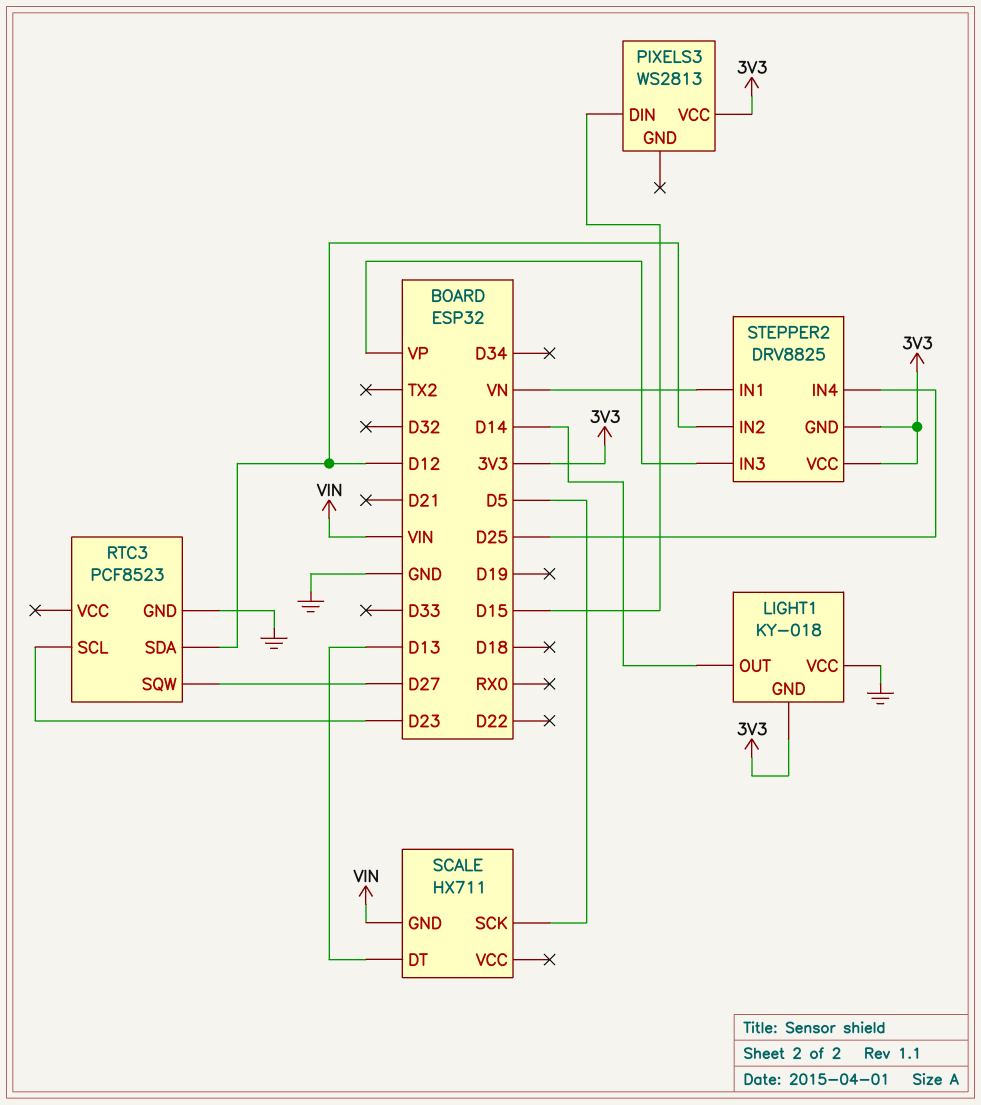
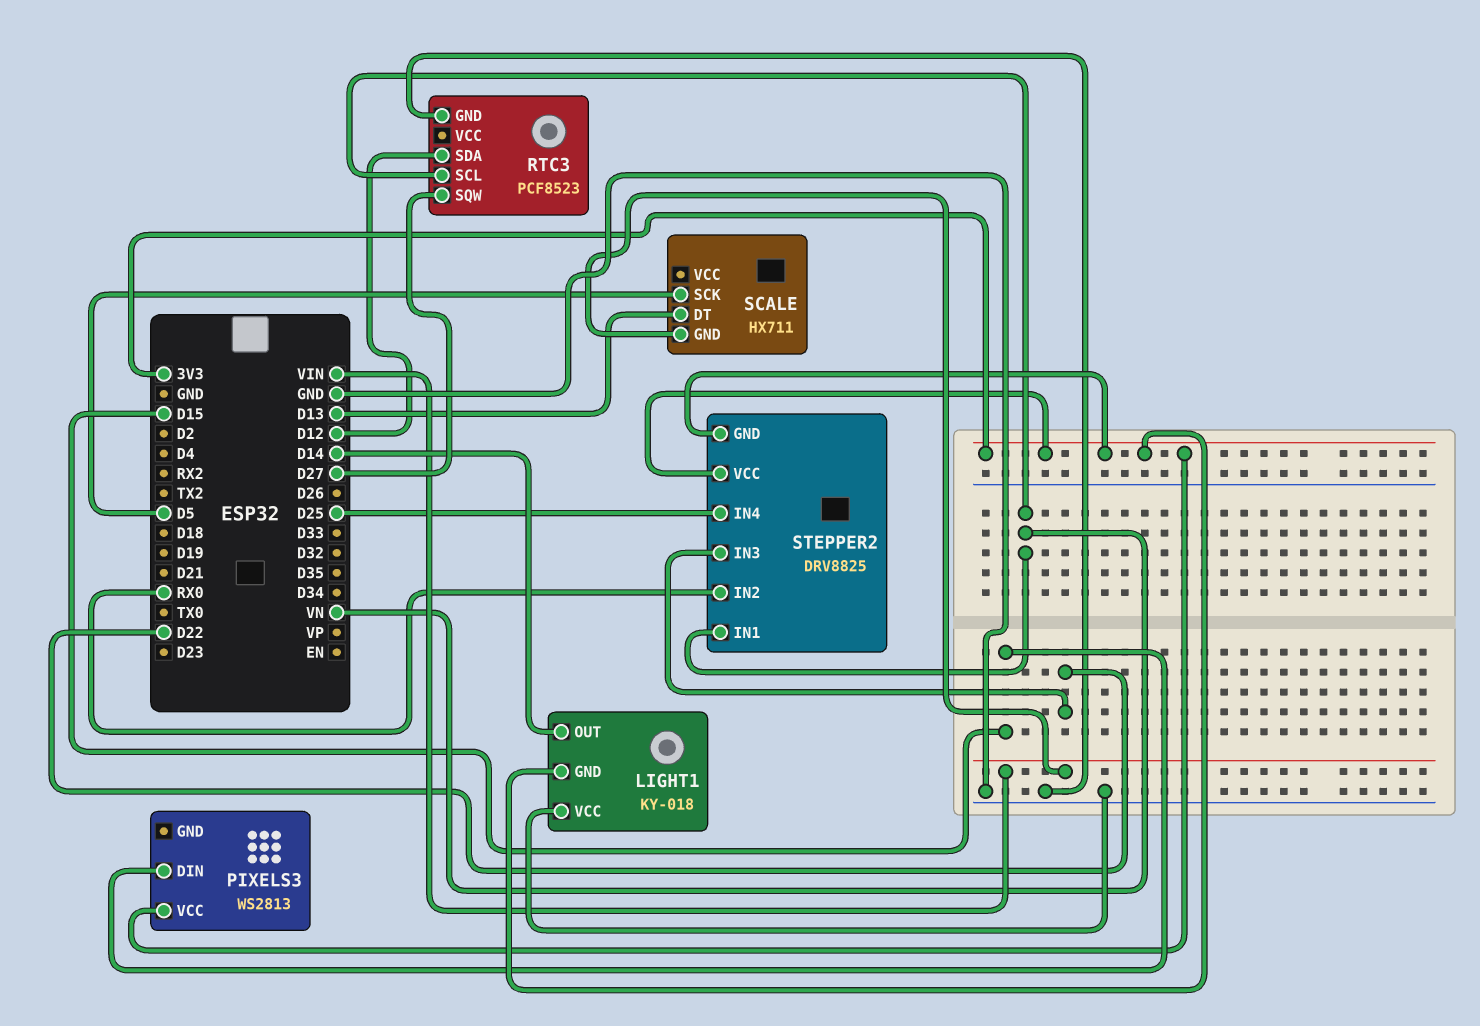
RTC3 pin SCL: D23 -> VN
STEPPER2 pin IN2: D12 -> RX0
STEPPER2 pin IN3: VP -> D22

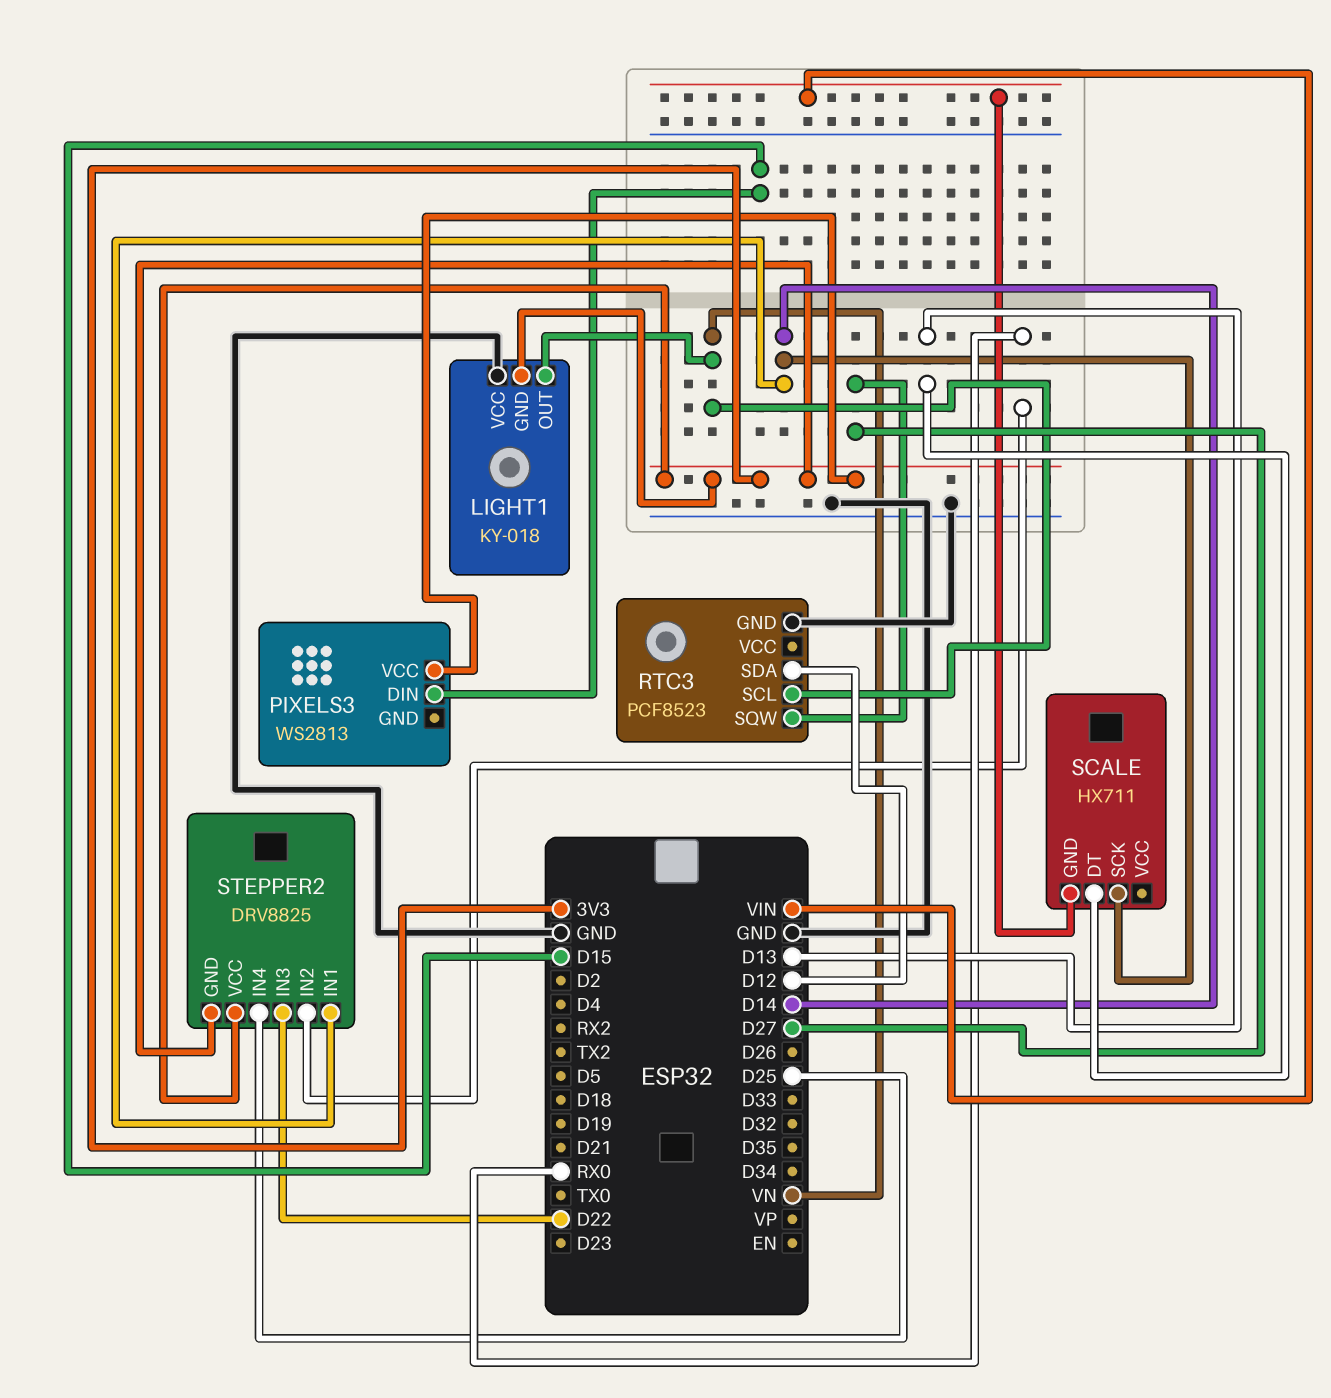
LIGHT1 pin OUT: D14 -> VN
SCALE pin SCK: D5 -> D14
STEPPER2 pin IN1: VN -> D14

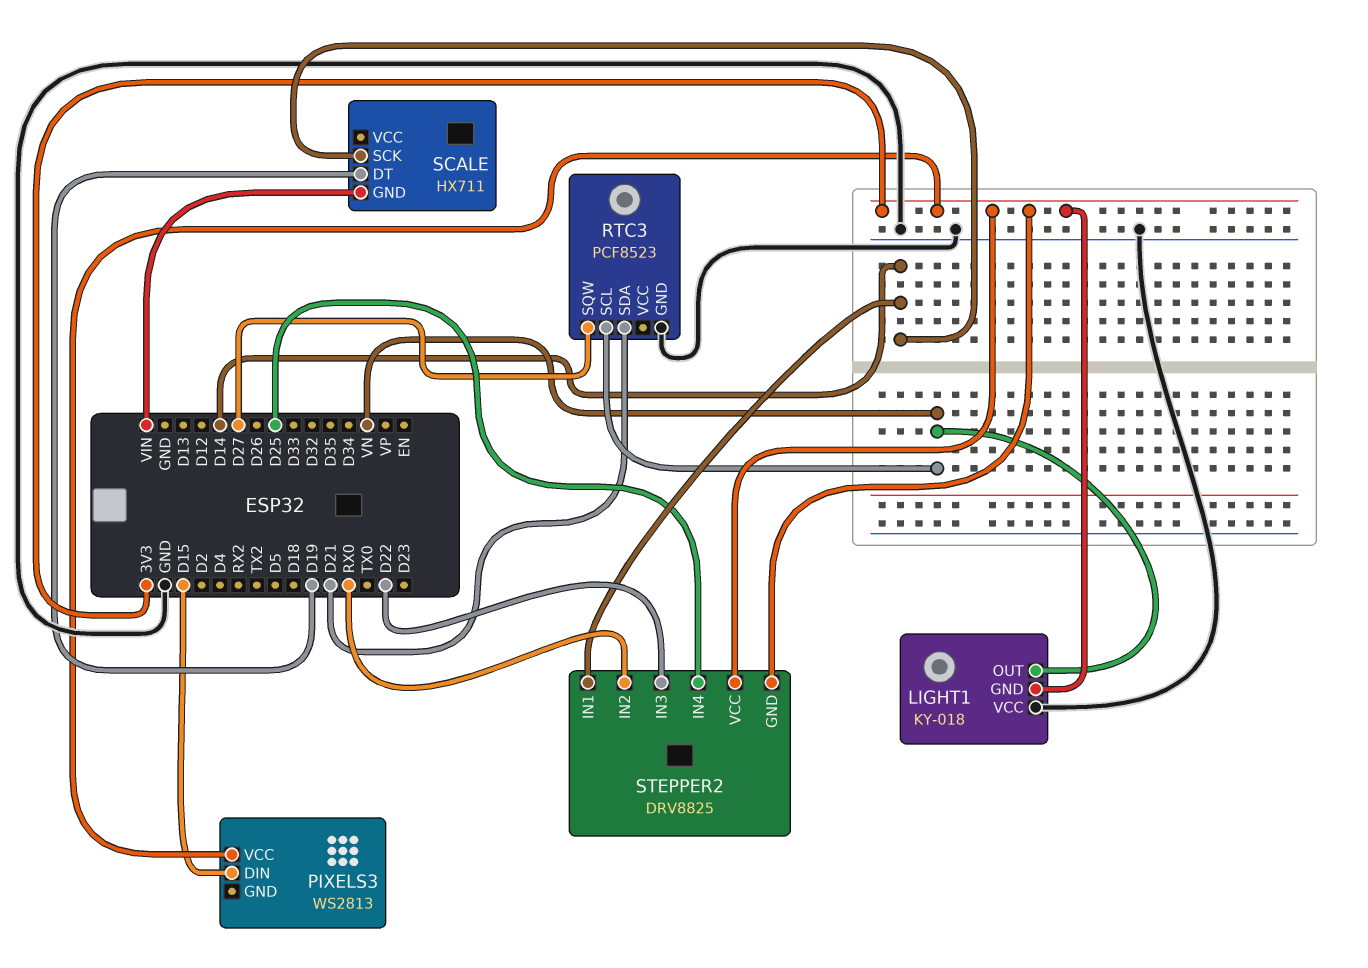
RTC3 pin SDA: D12 -> D21
SCALE pin DT: D13 -> D19

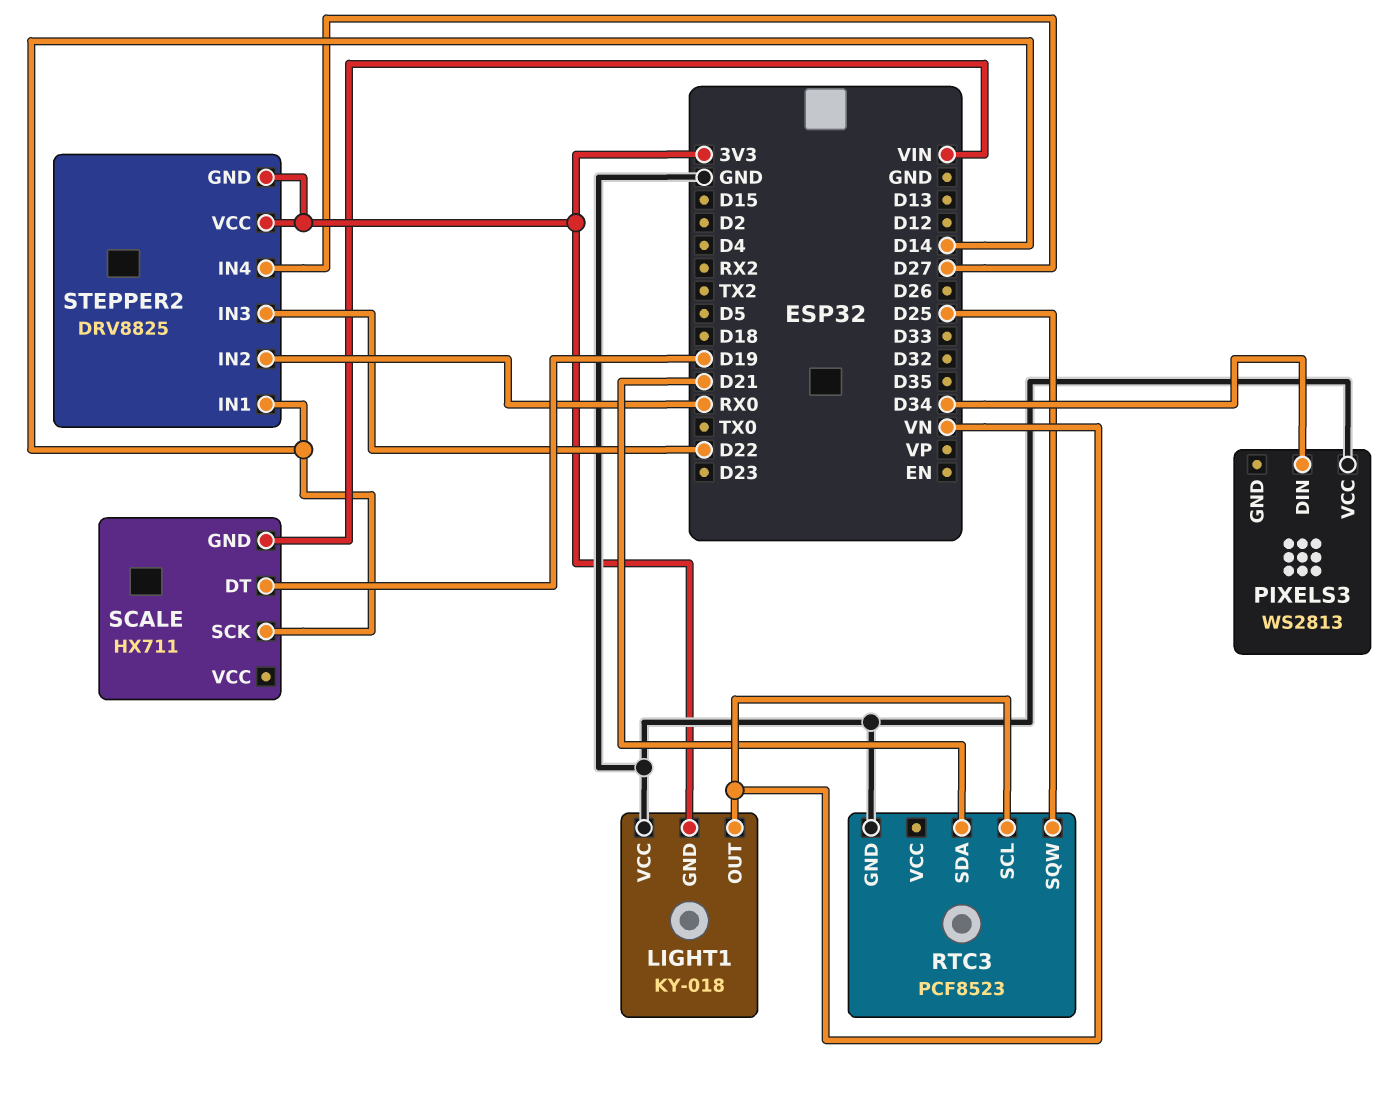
PIXELS3 pin DIN: D15 -> D34
PIXELS3 pin VCC: 3V3 -> GND
RTC3 pin SQW: D27 -> D25
STEPPER2 pin IN4: D25 -> D27

